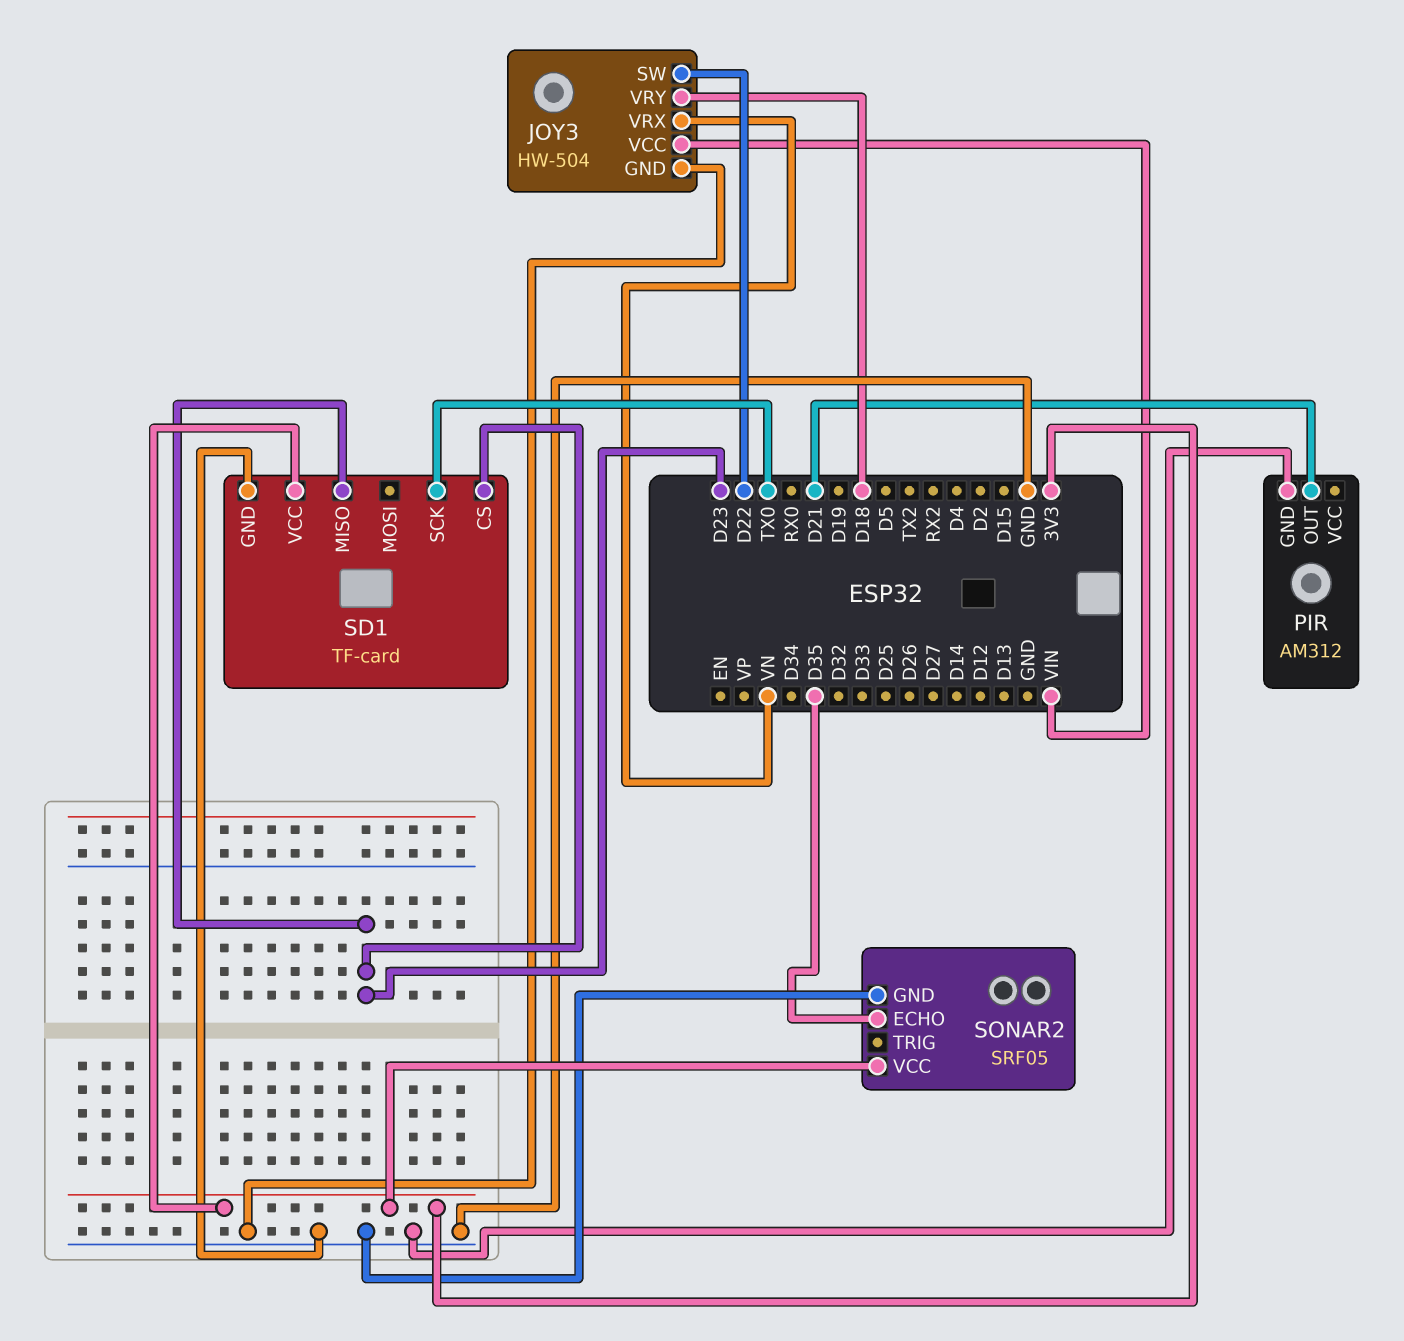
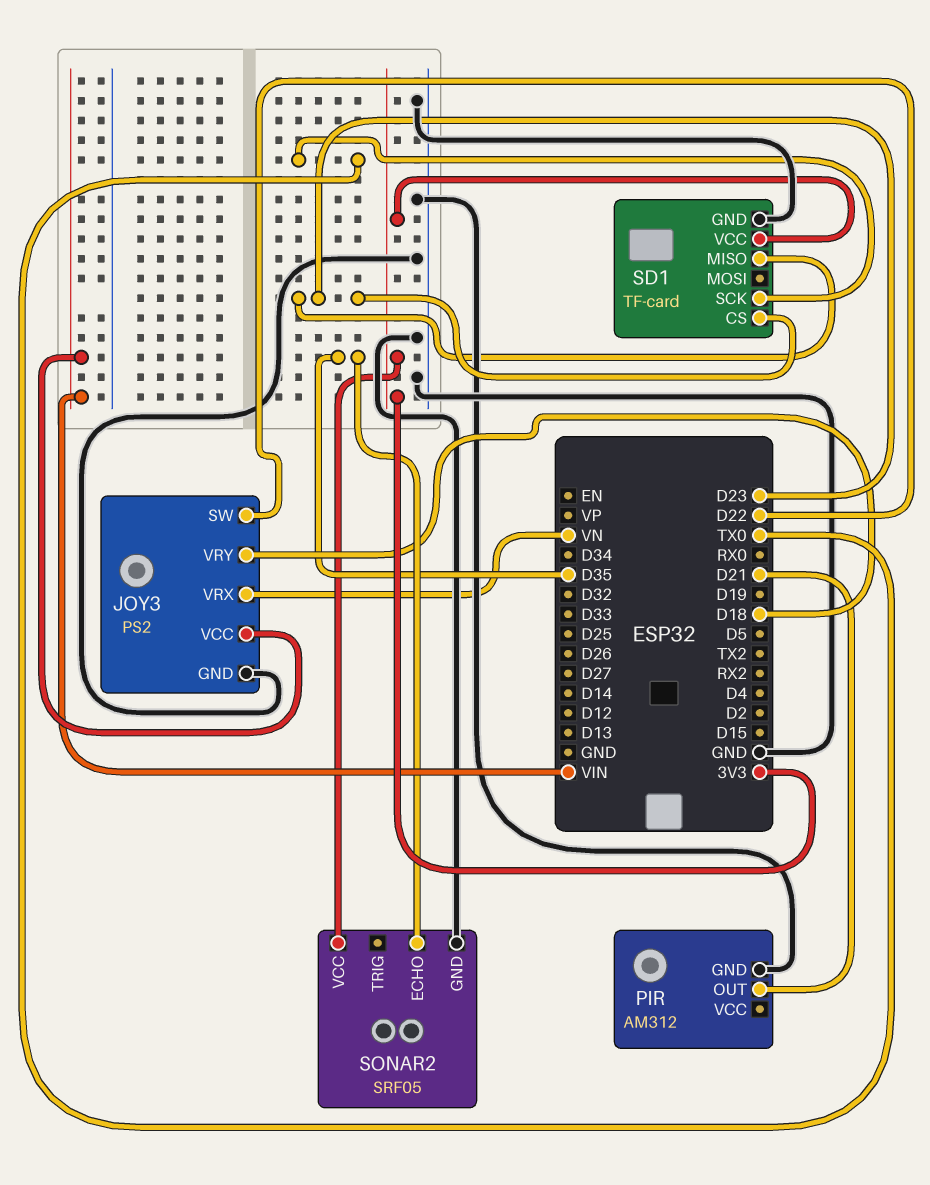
JOY3: HW-504 -> PS2

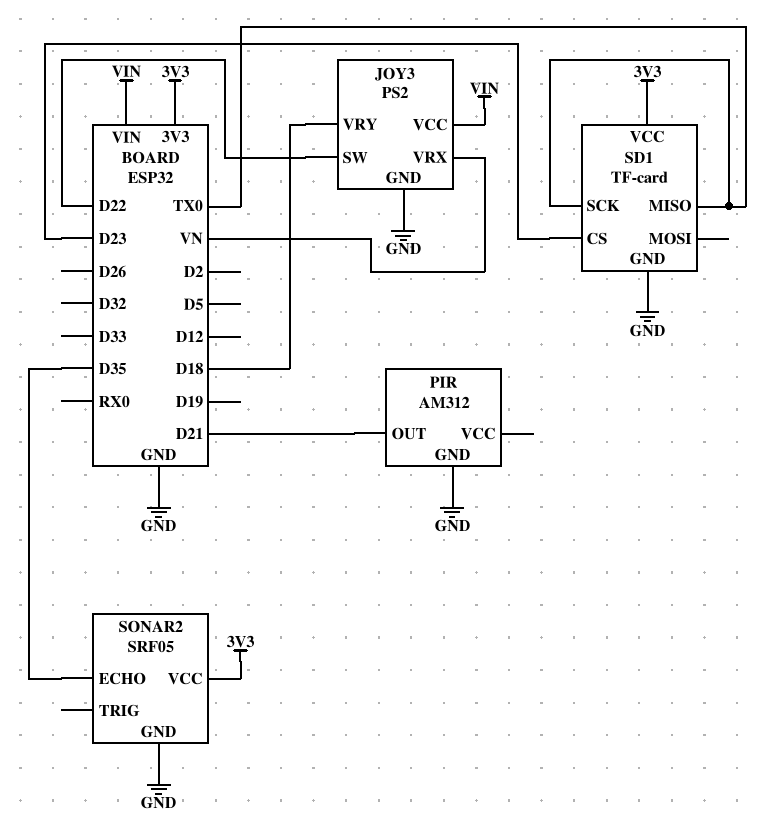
SD1 pin MISO: D23 -> TX0

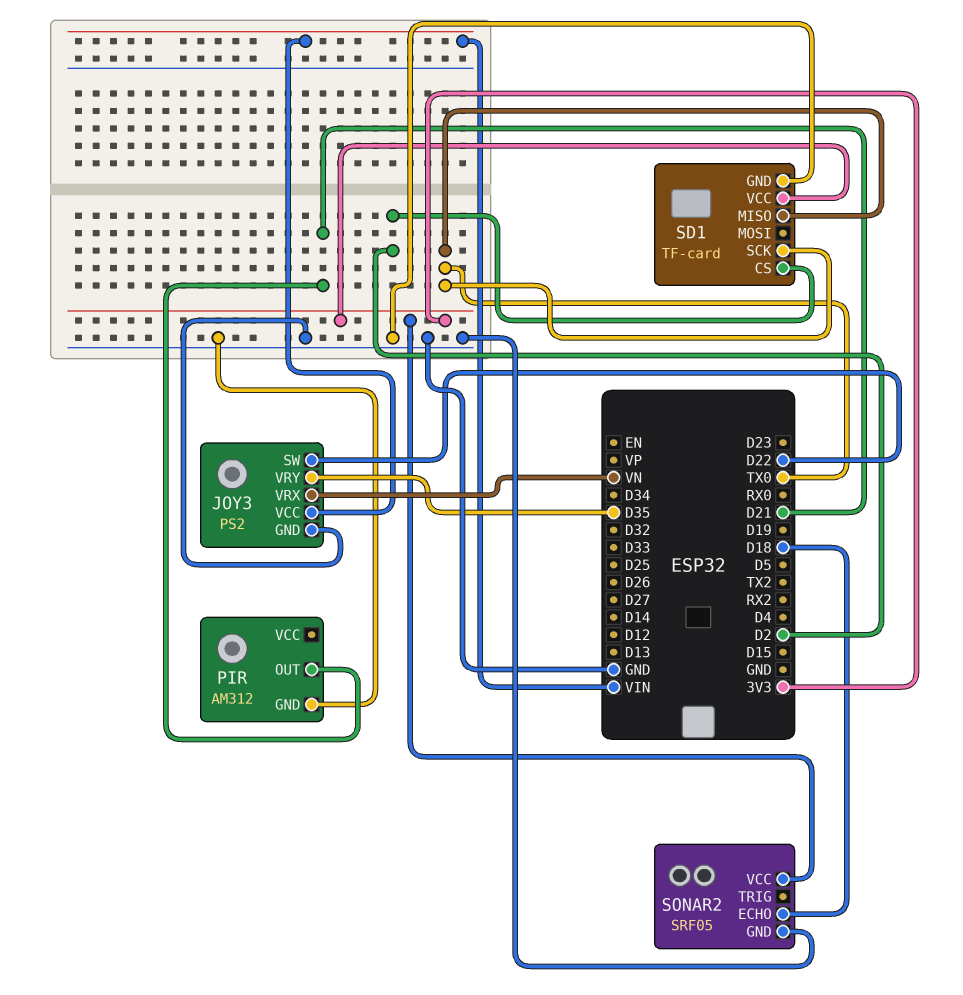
JOY3 pin VRY: D18 -> D35
SD1 pin CS: D23 -> D2
SONAR2 pin ECHO: D35 -> D18

